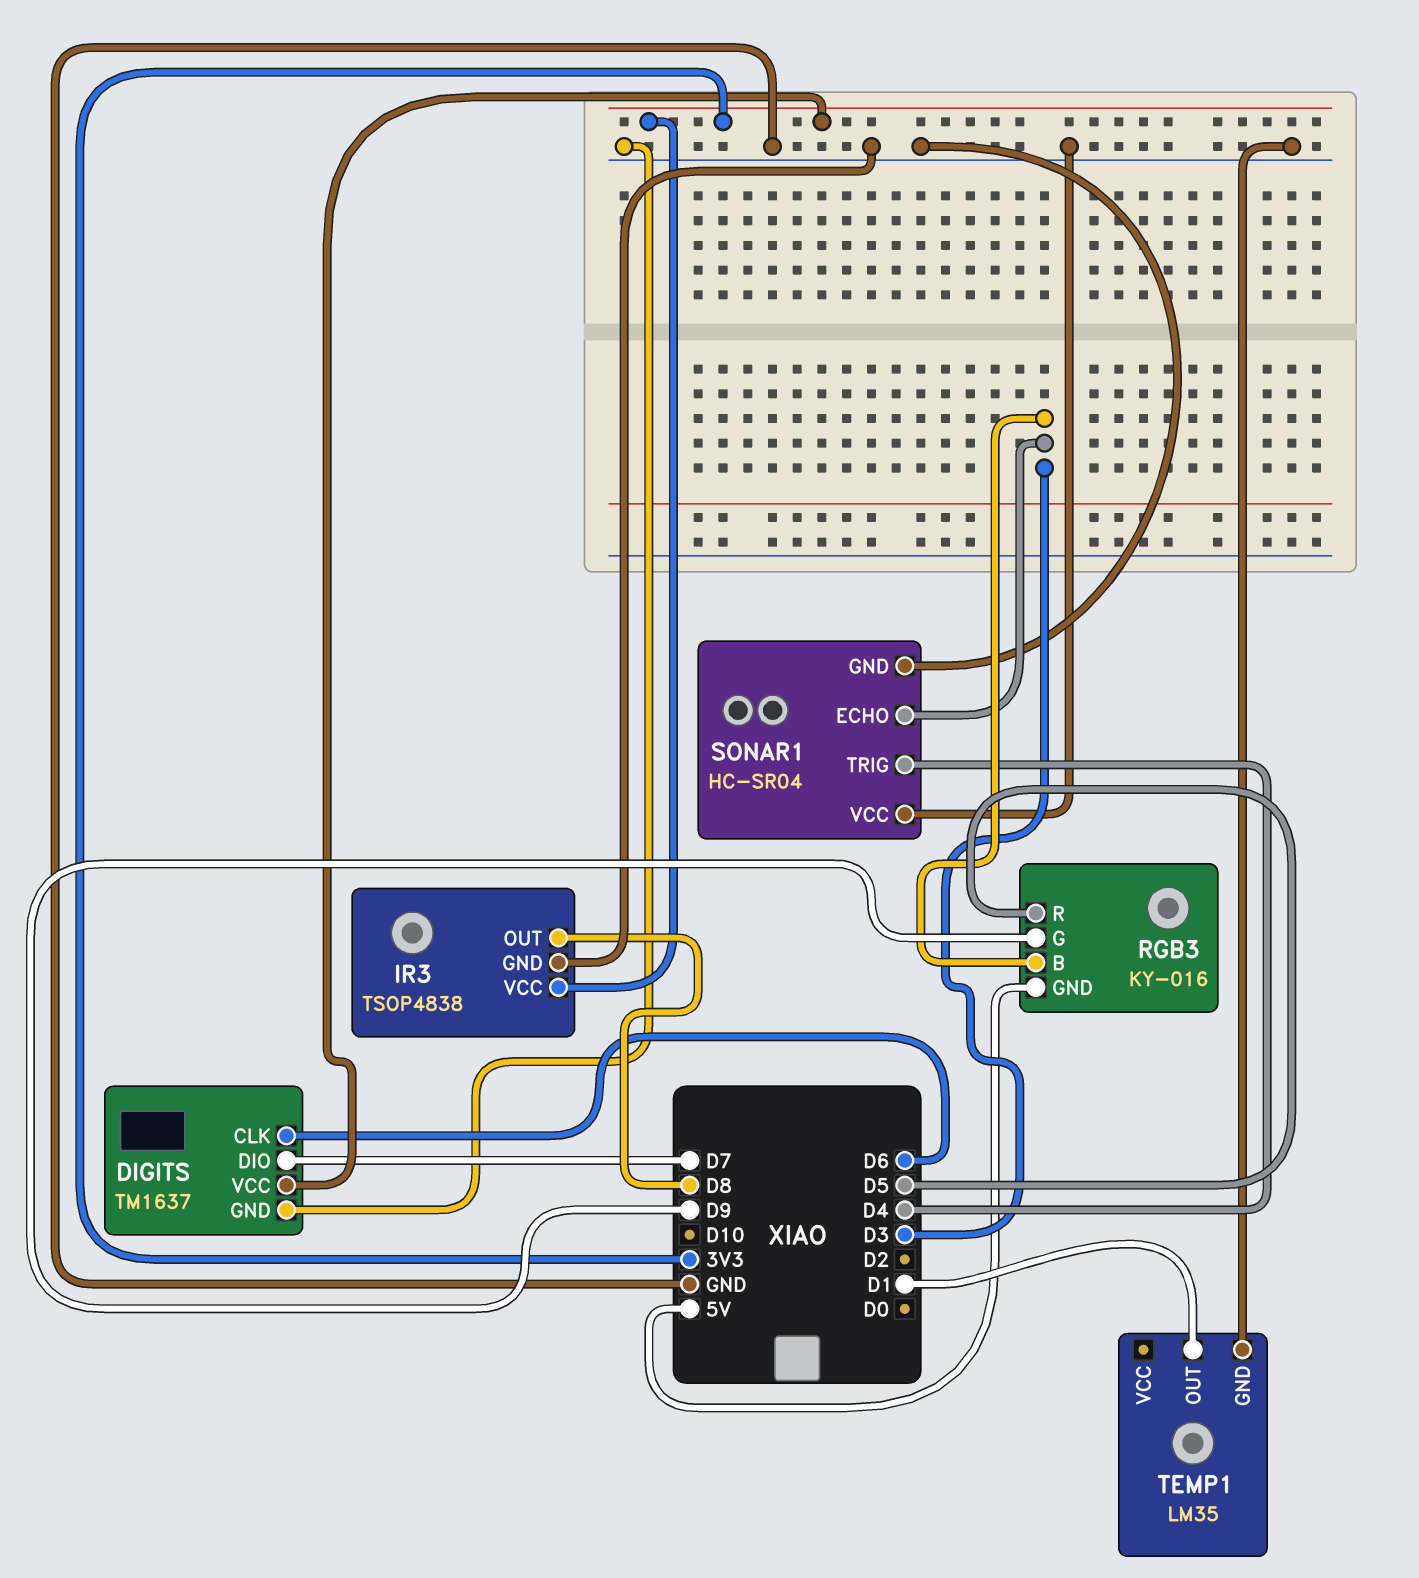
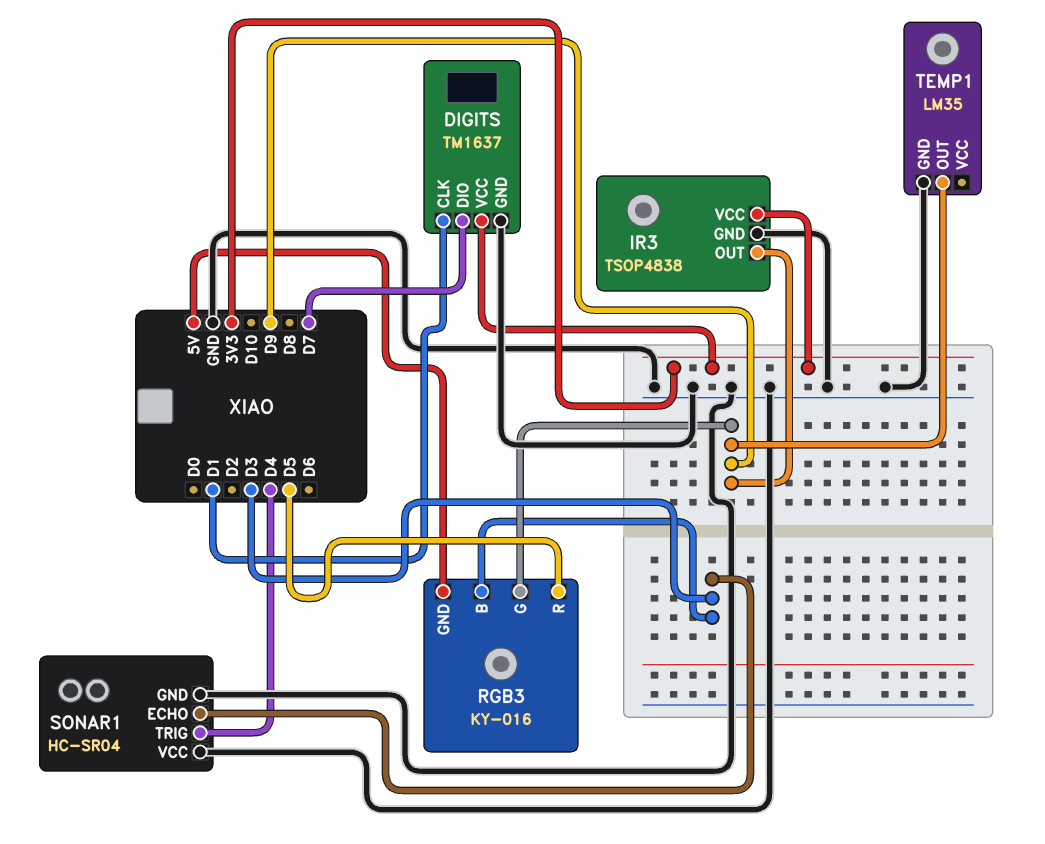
DIGITS pin CLK: D6 -> D1
IR3 pin OUT: D8 -> D9
TEMP1 pin OUT: D1 -> D9

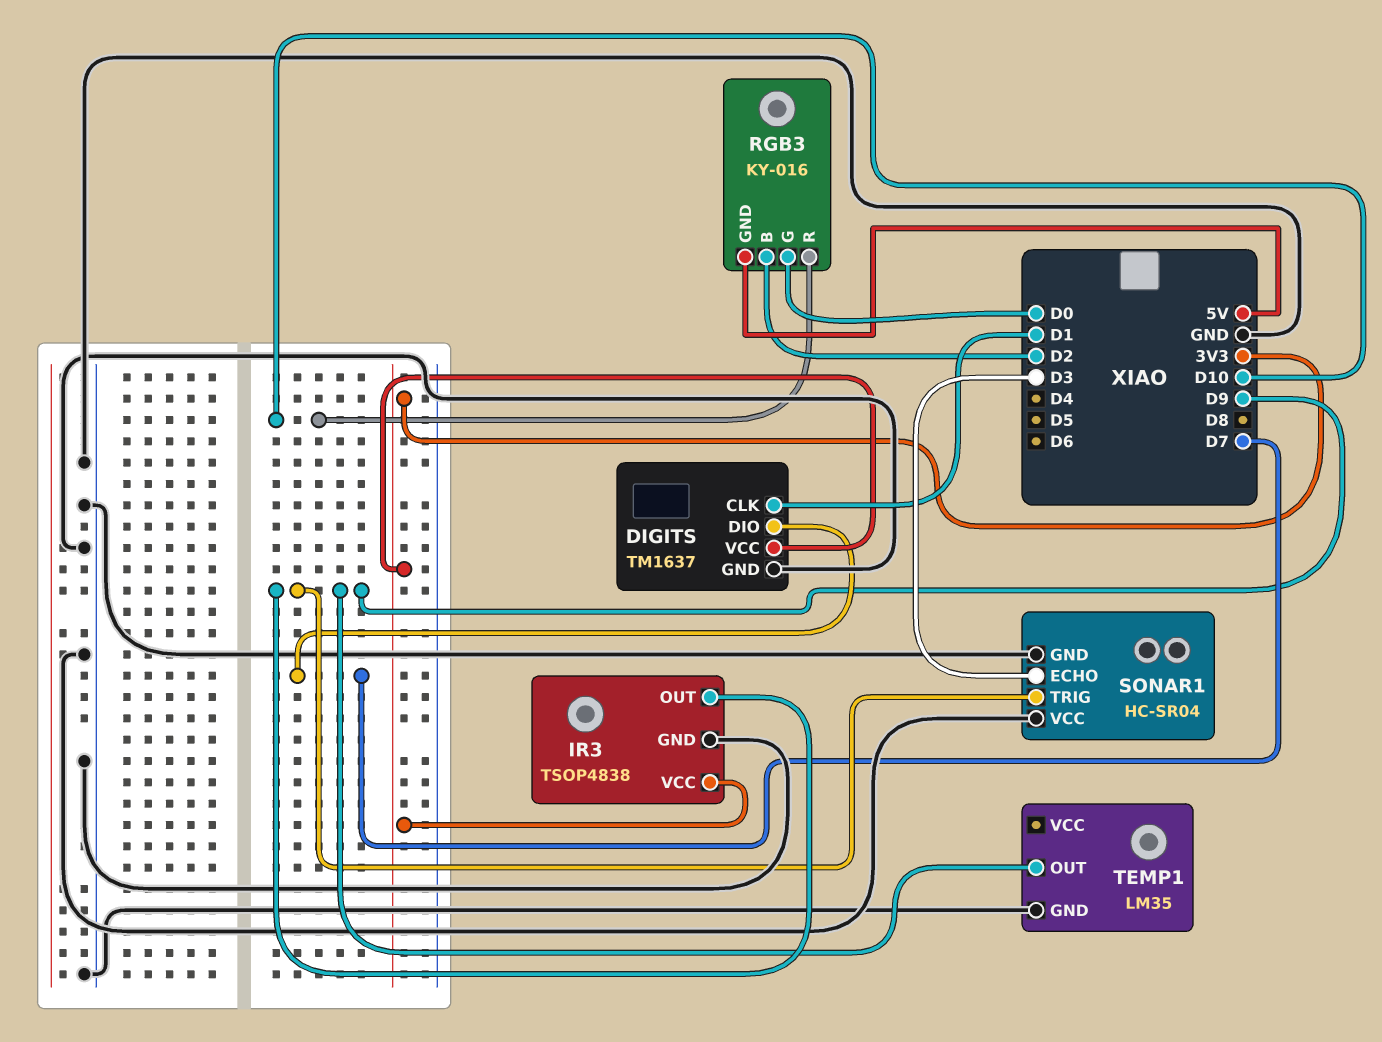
RGB3 pin B: D3 -> D2
RGB3 pin G: D9 -> D0
RGB3 pin R: D5 -> D10
SONAR1 pin TRIG: D4 -> D9

